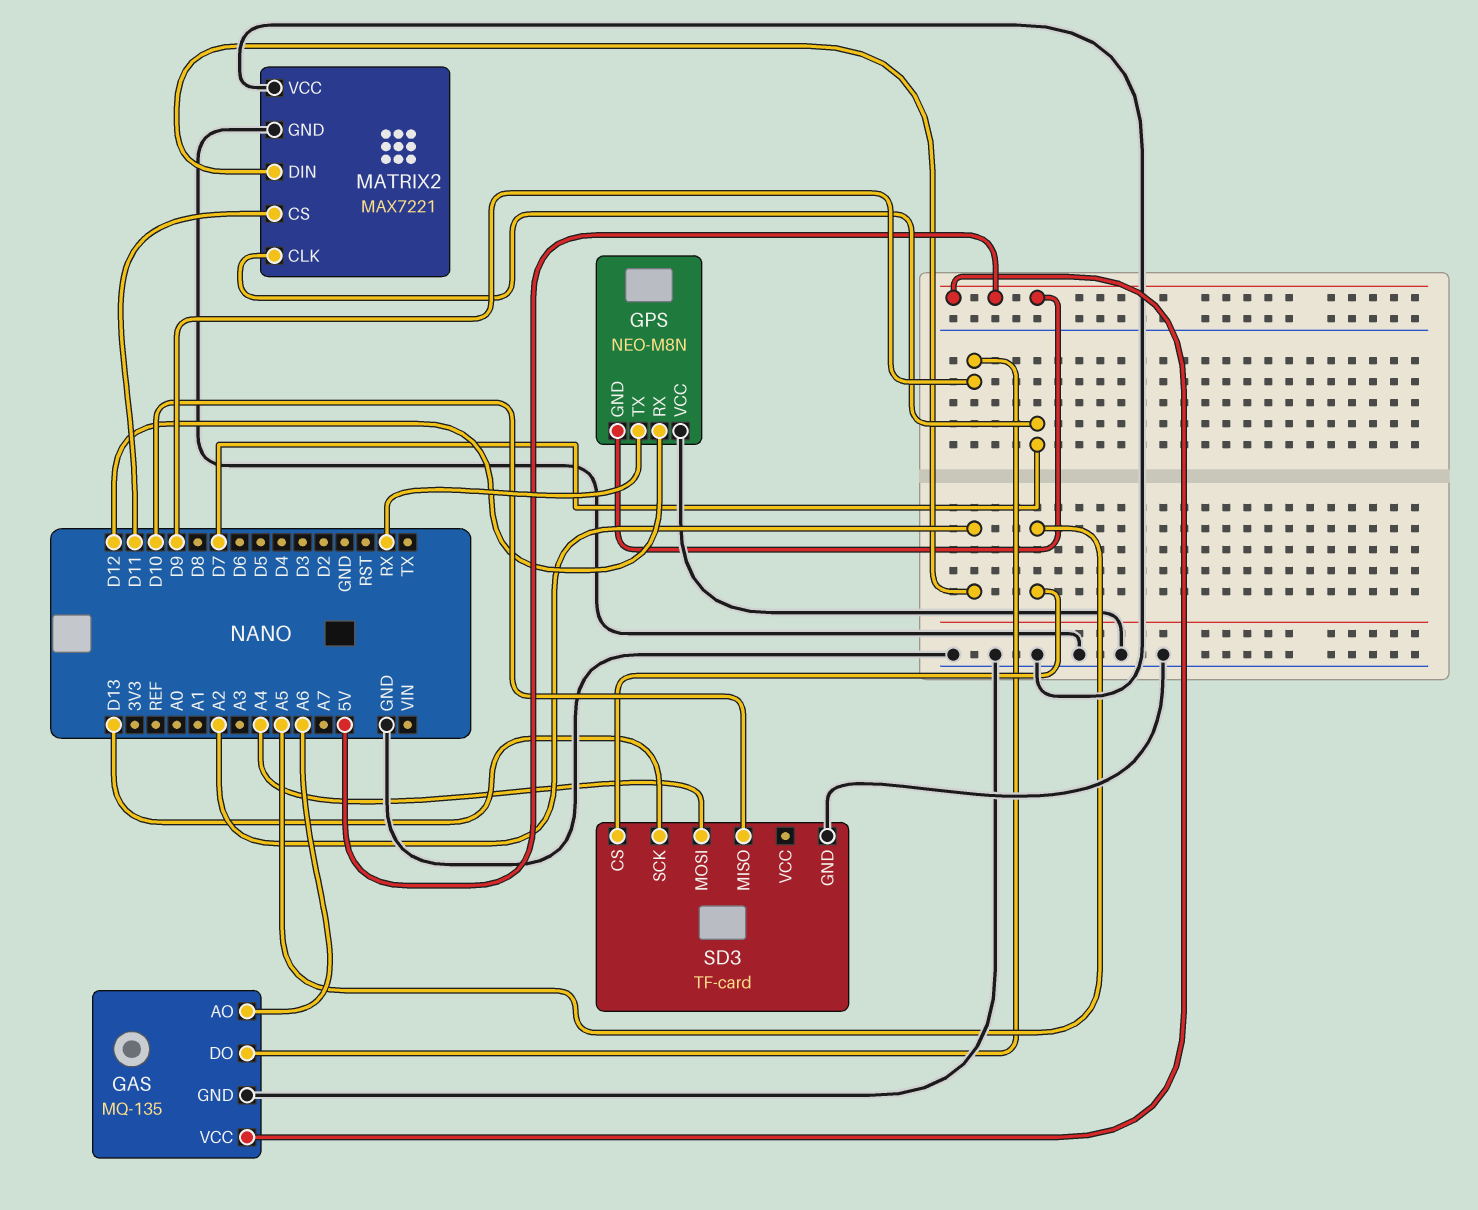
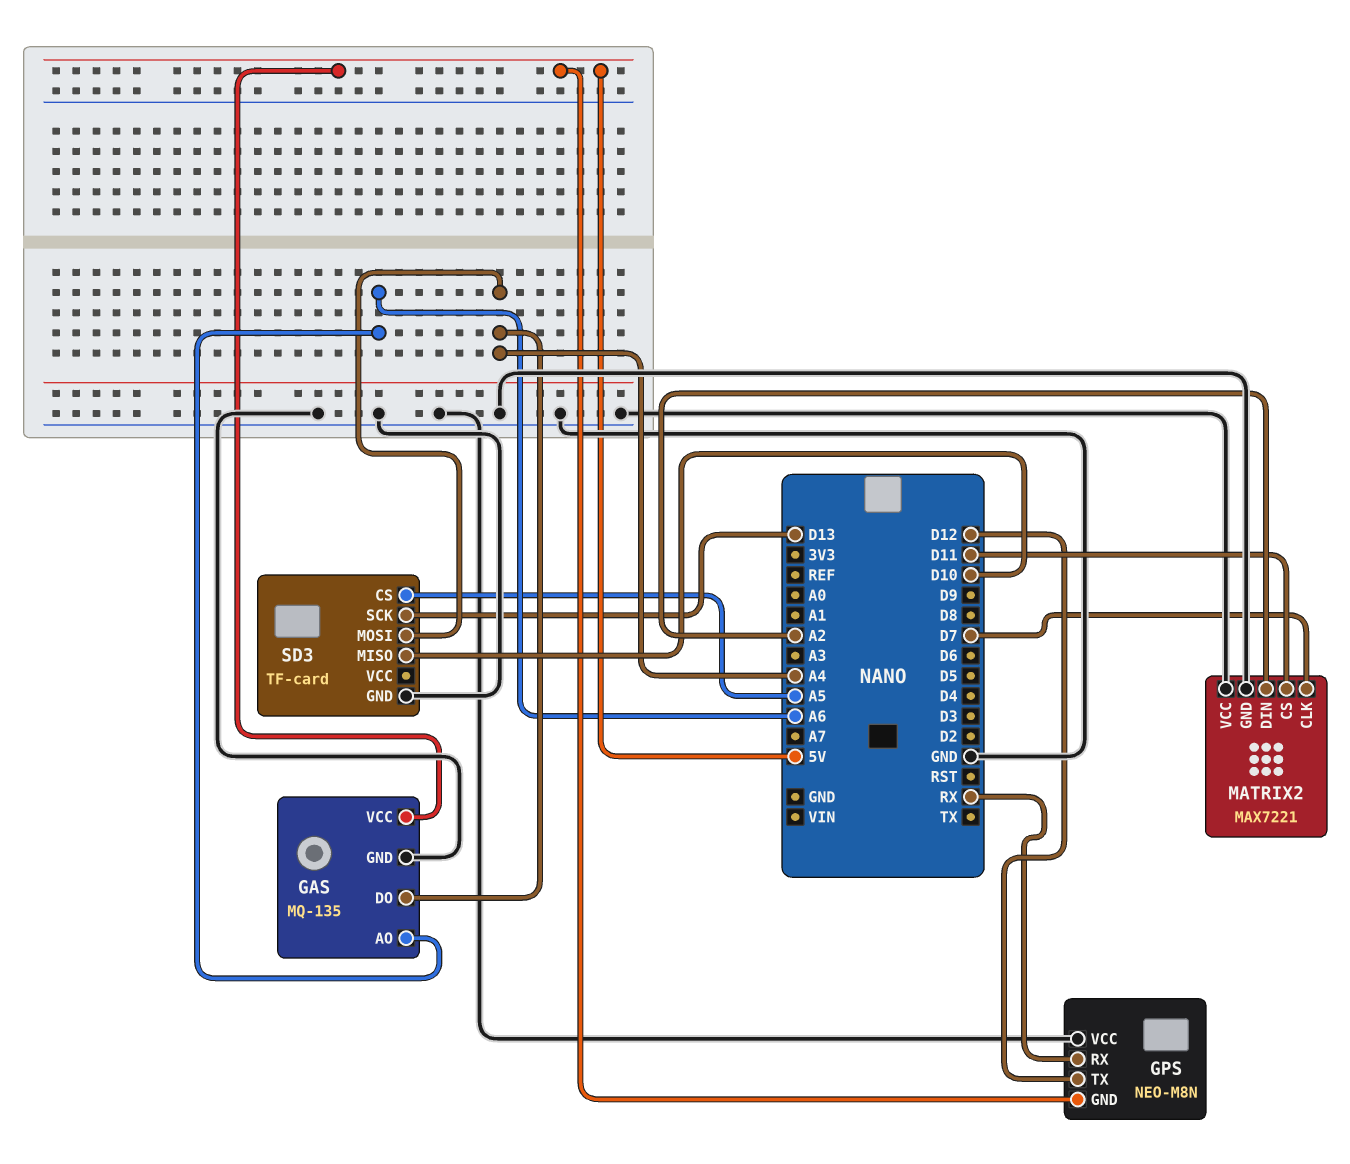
GAS pin DO: D9 -> A4
GPS pin RX: D12 -> RX
GPS pin TX: RX -> D12

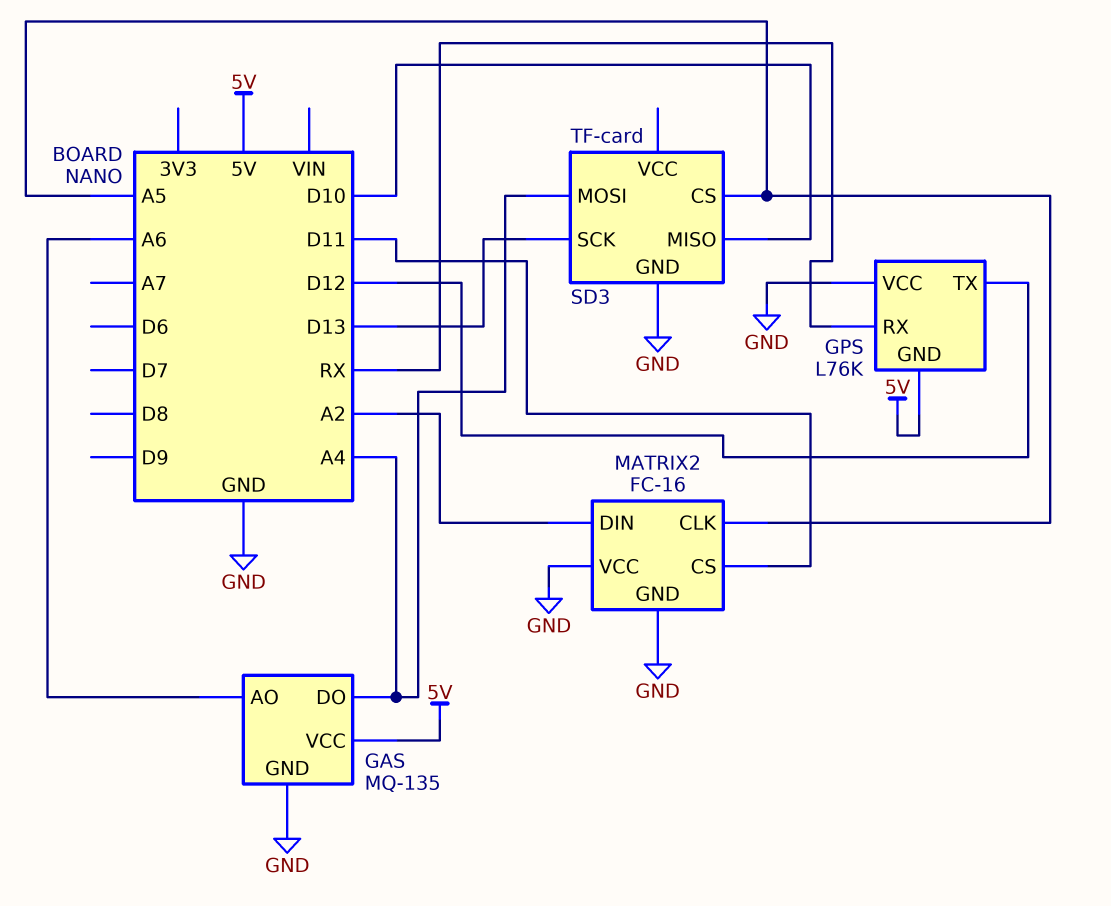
GPS: NEO-M8N -> L76K
MATRIX2: MAX7221 -> FC-16
MATRIX2 pin CLK: D7 -> A5

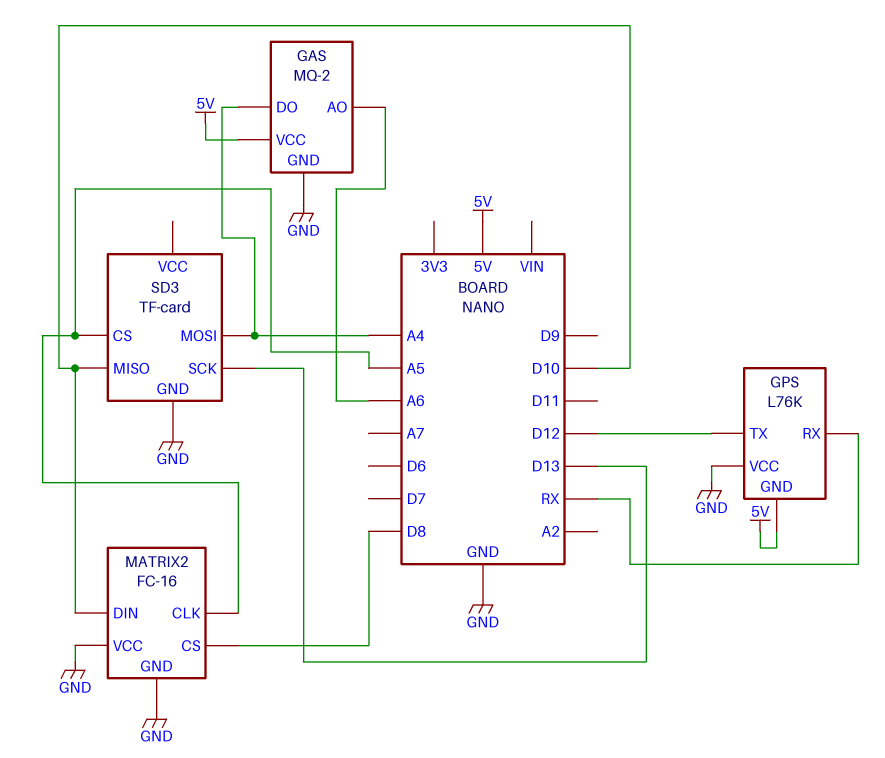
GAS: MQ-135 -> MQ-2
MATRIX2 pin CS: D11 -> D8
MATRIX2 pin DIN: A2 -> D10

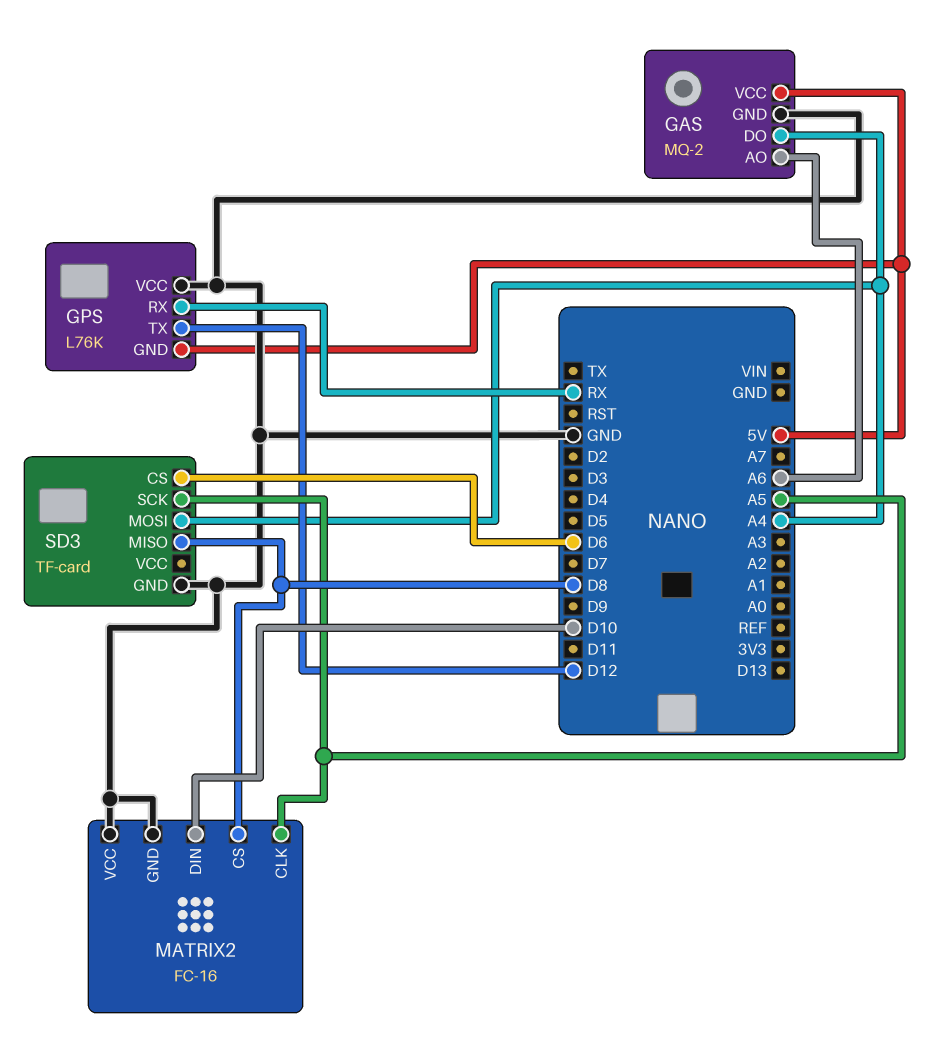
SD3 pin CS: A5 -> D6
SD3 pin MISO: D10 -> D8
SD3 pin SCK: D13 -> A5

